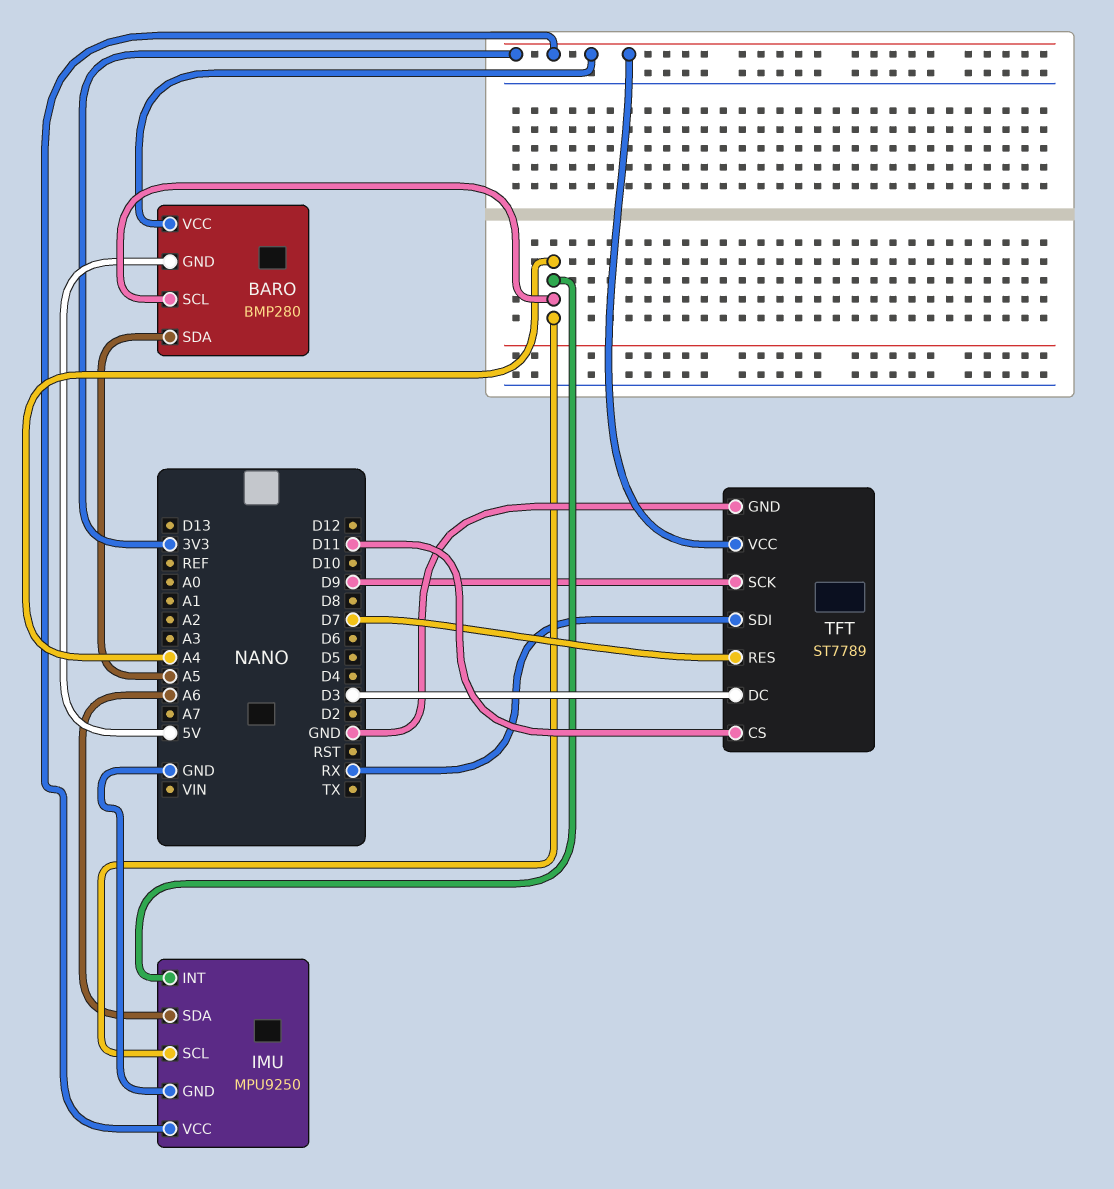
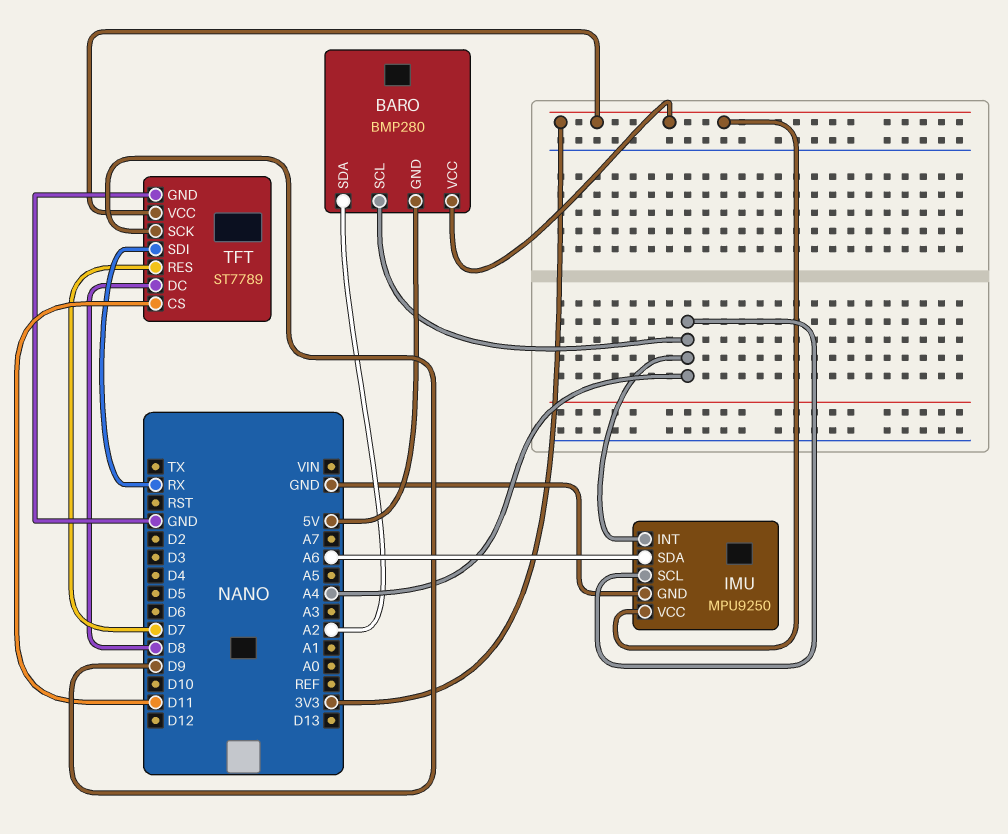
BARO pin SDA: A5 -> A2
TFT pin DC: D3 -> D8

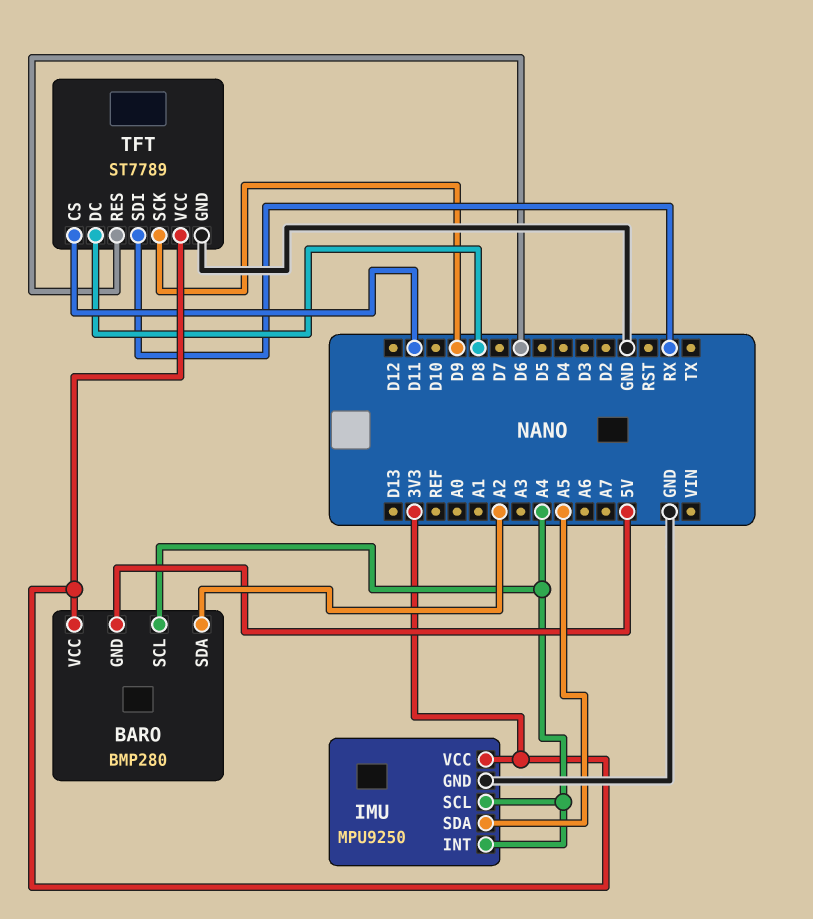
IMU pin SDA: A6 -> A5
TFT pin RES: D7 -> D6

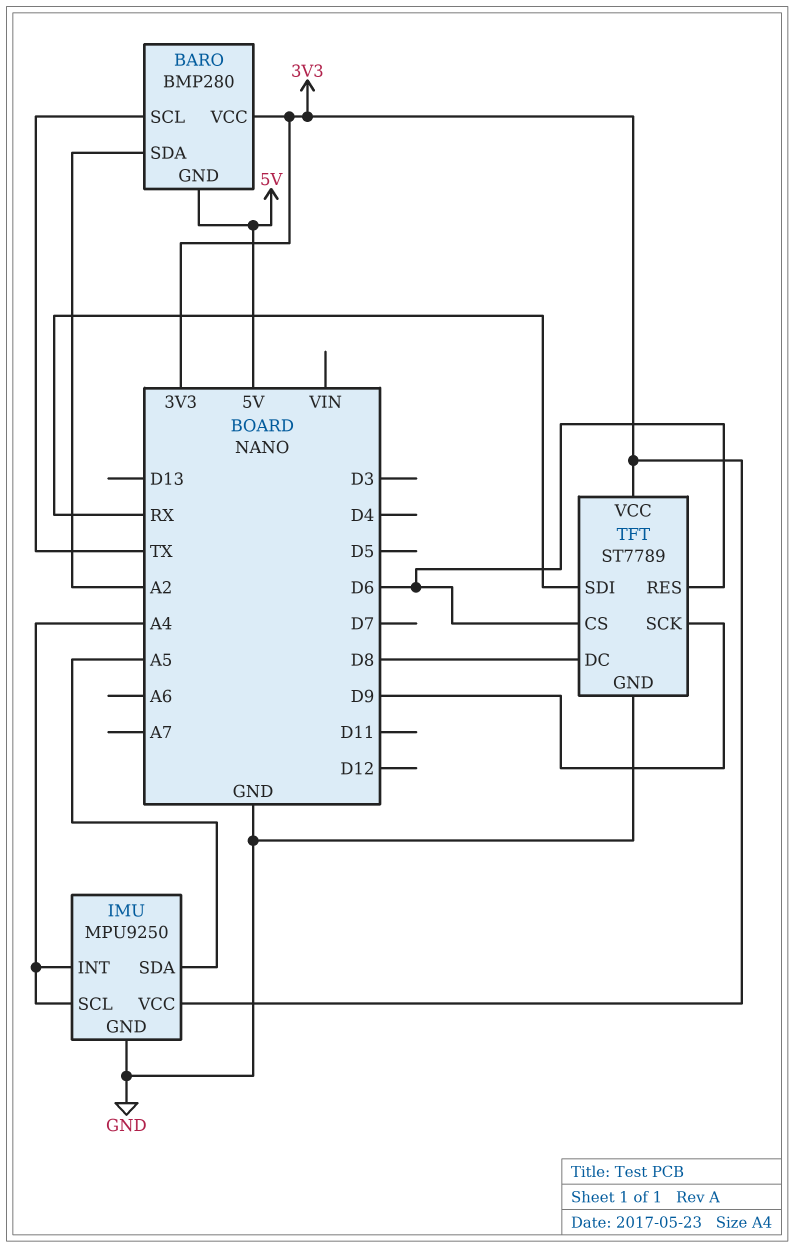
BARO pin SCL: A4 -> TX
TFT pin CS: D11 -> D6

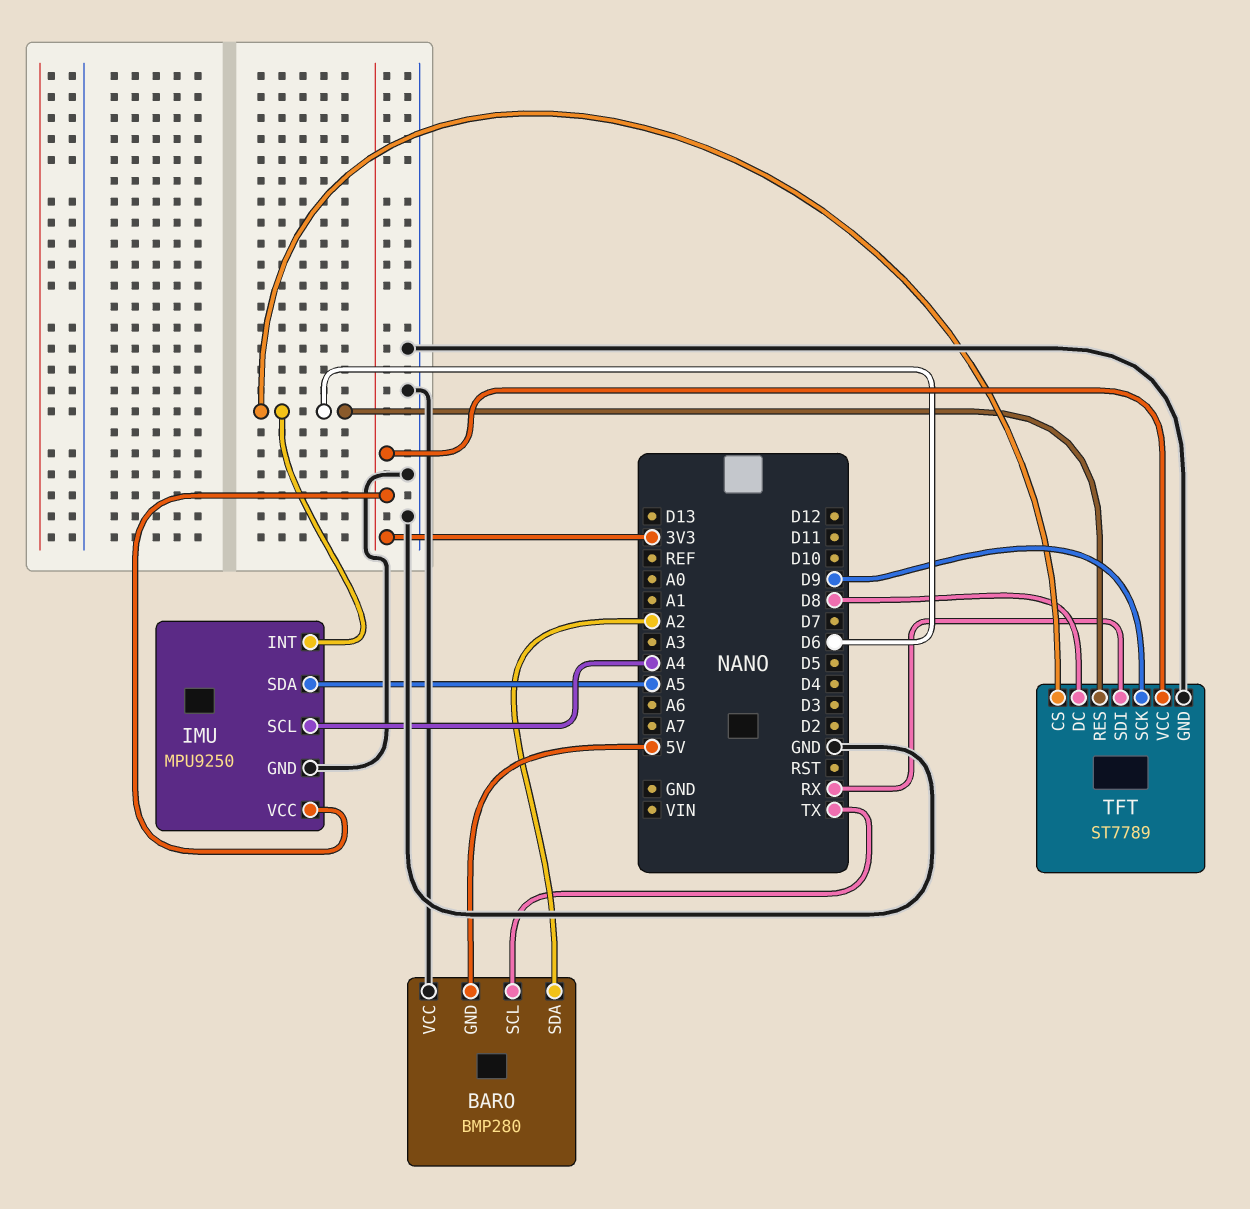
BARO pin VCC: 3V3 -> GND
IMU pin INT: A4 -> D6

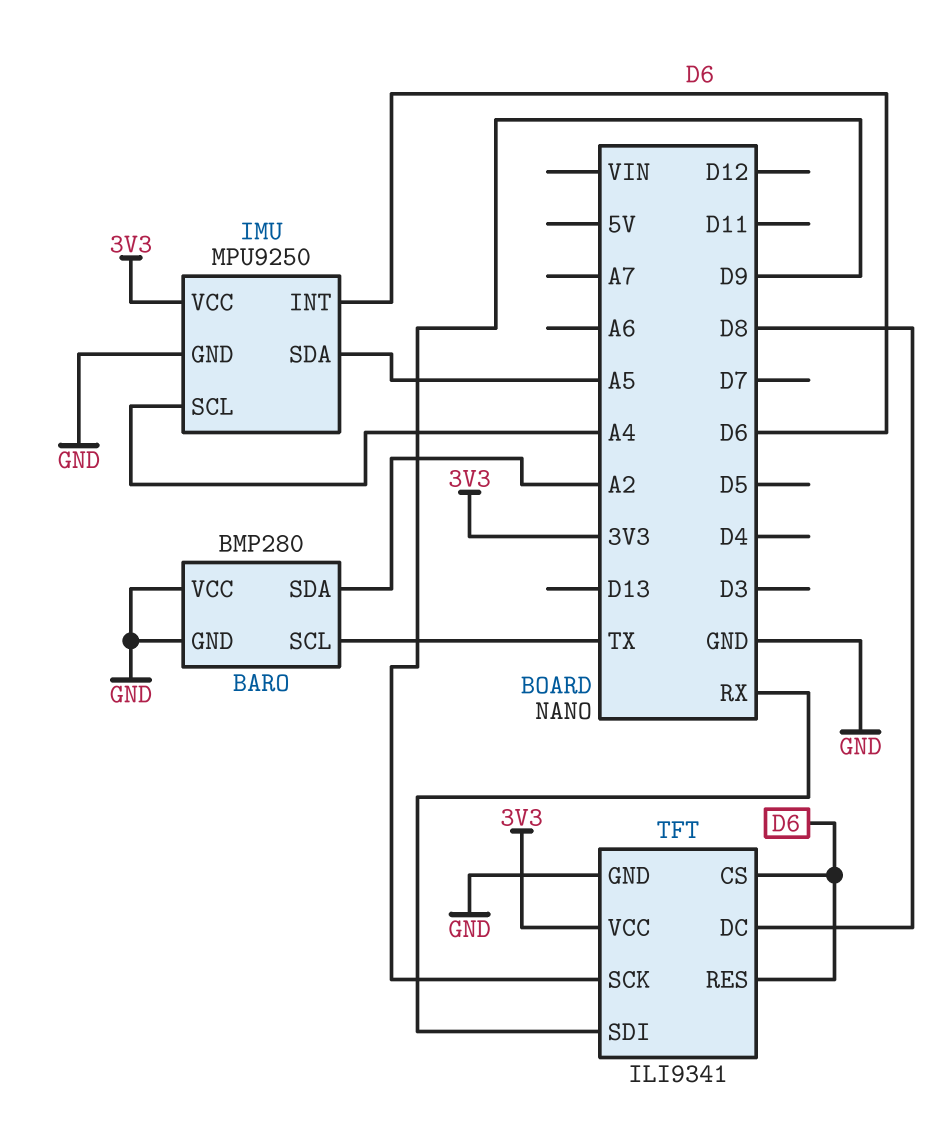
BARO pin GND: 5V -> GND
TFT: ST7789 -> ILI9341

